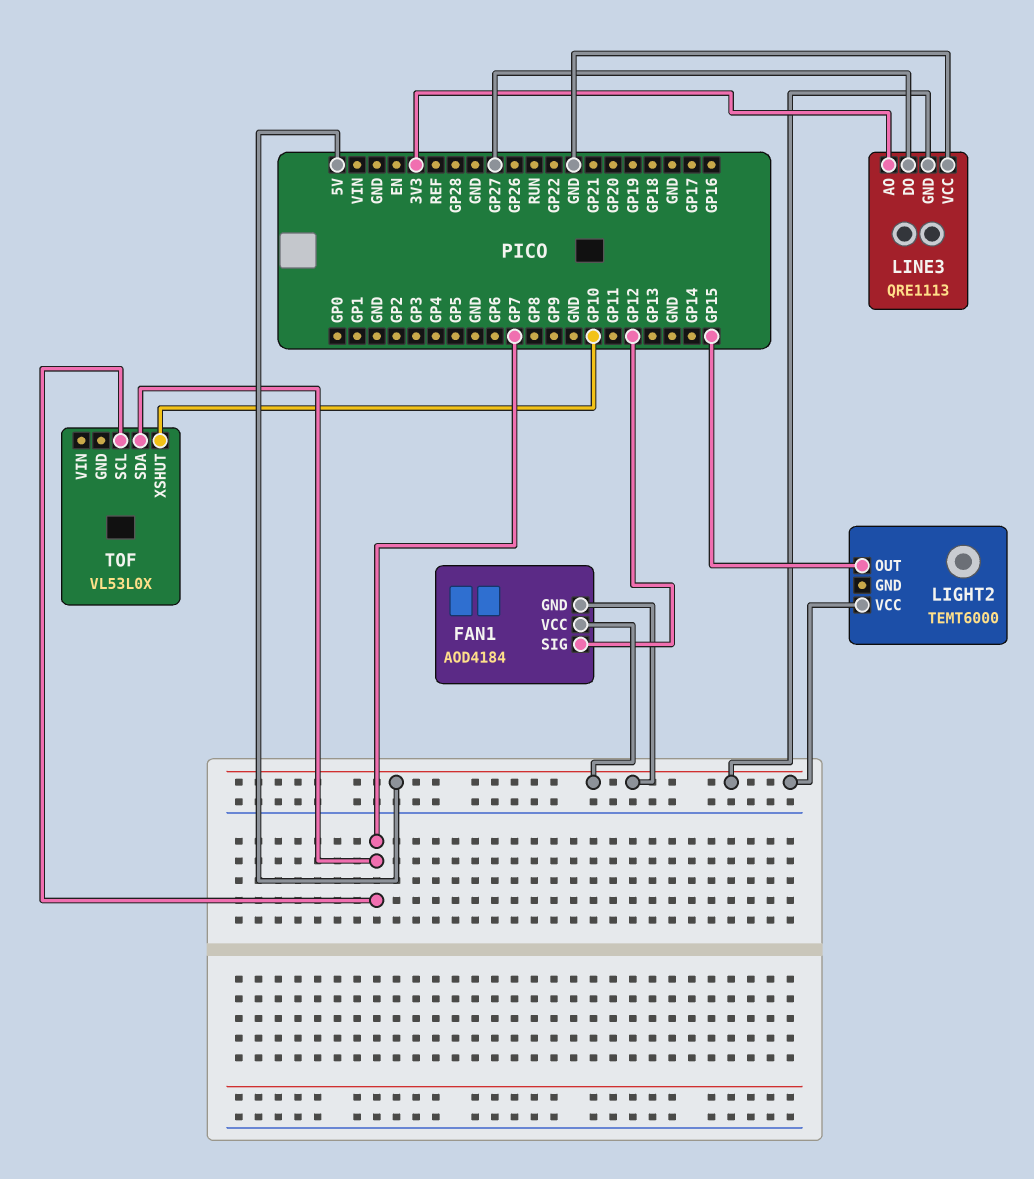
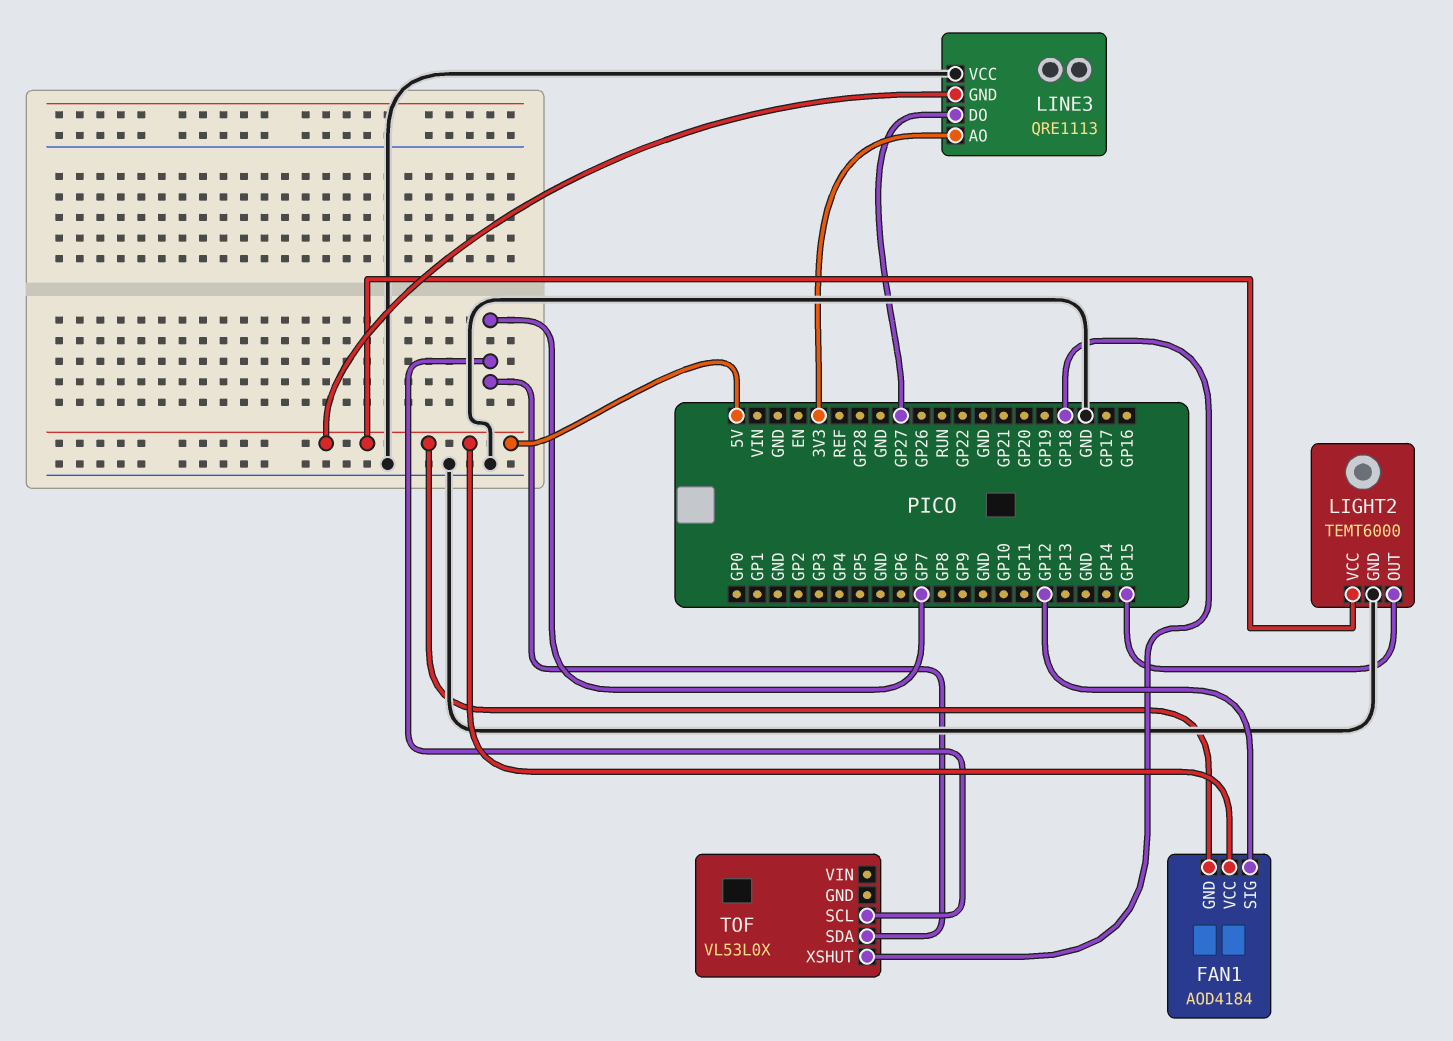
LIGHT2 pin GND: none -> GND
TOF pin XSHUT: GP10 -> GP18

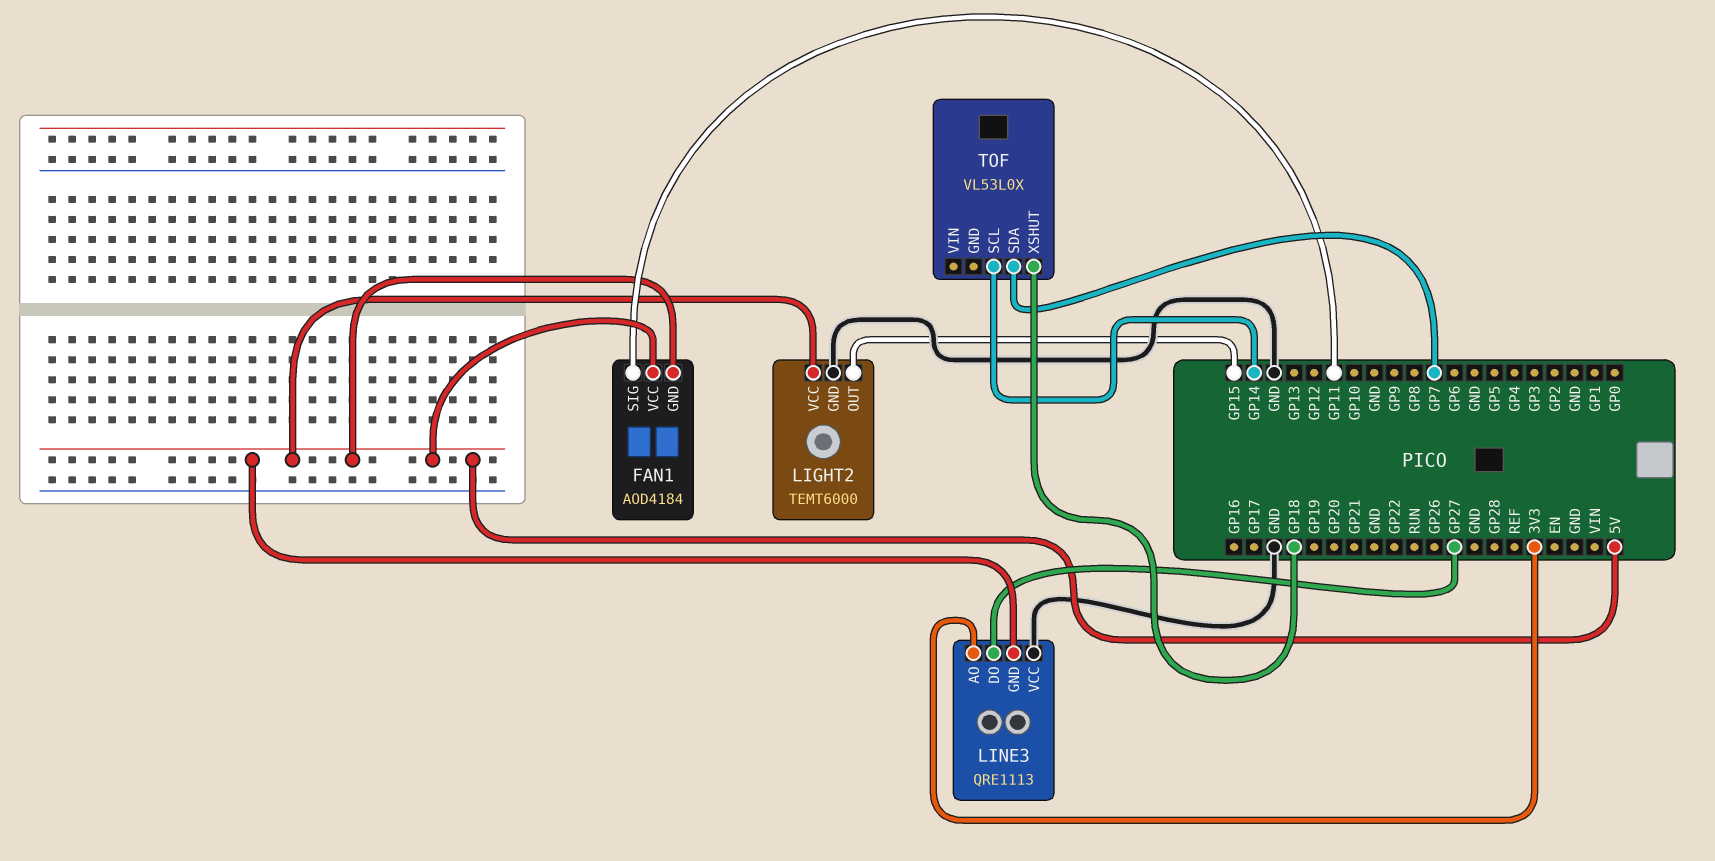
FAN1 pin SIG: GP12 -> GP11
TOF pin SCL: GP7 -> GP14

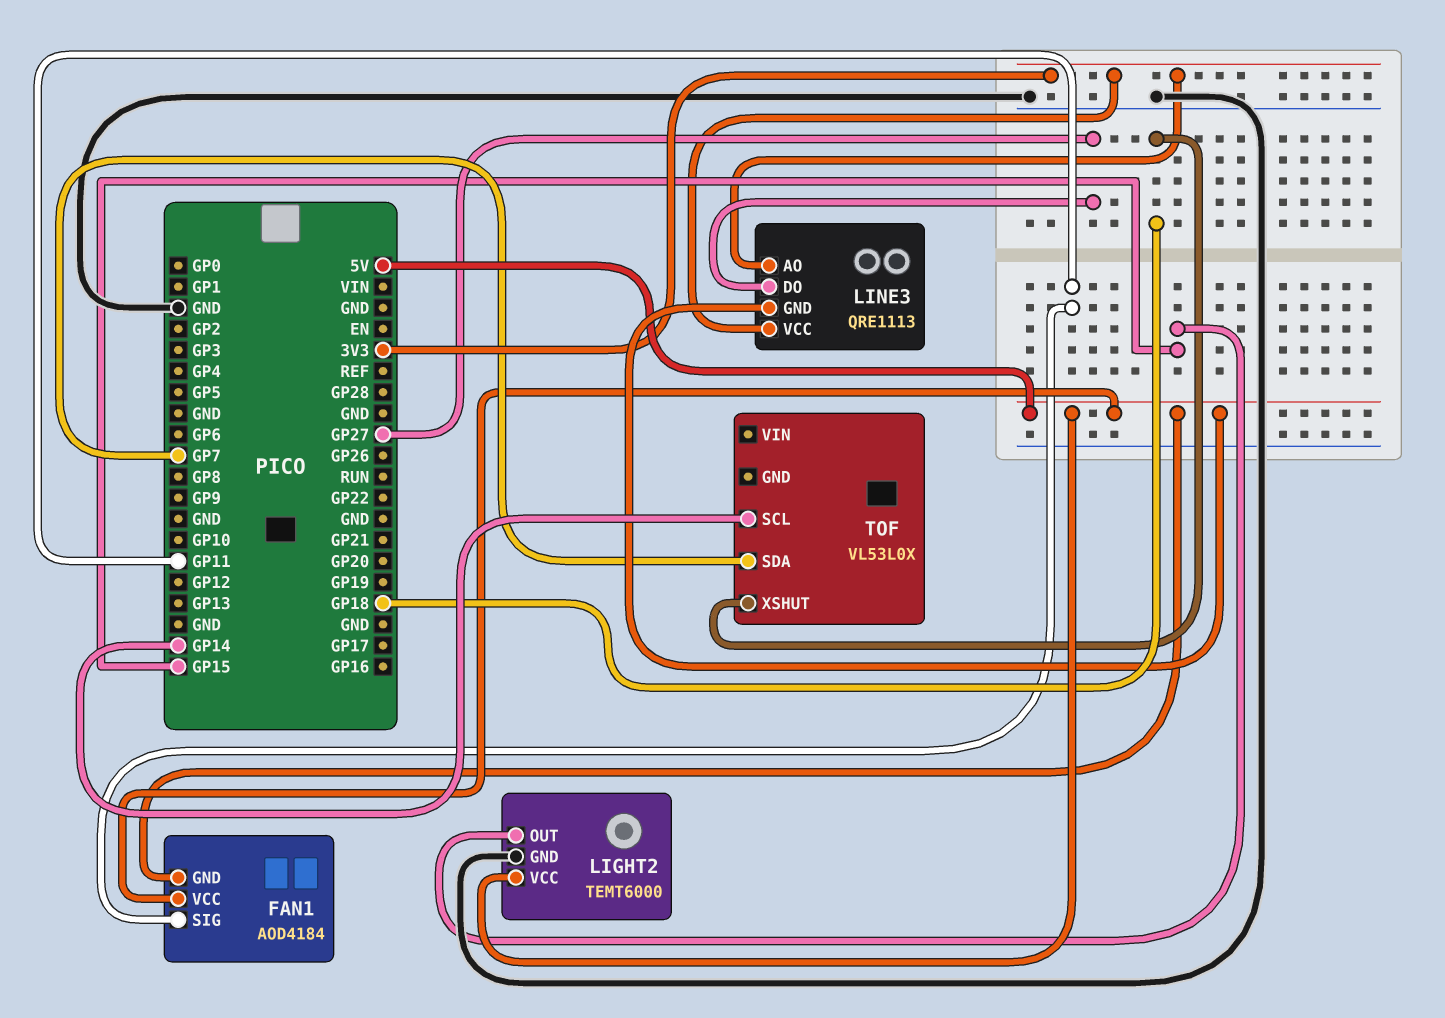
LINE3 pin VCC: GND -> 3V3

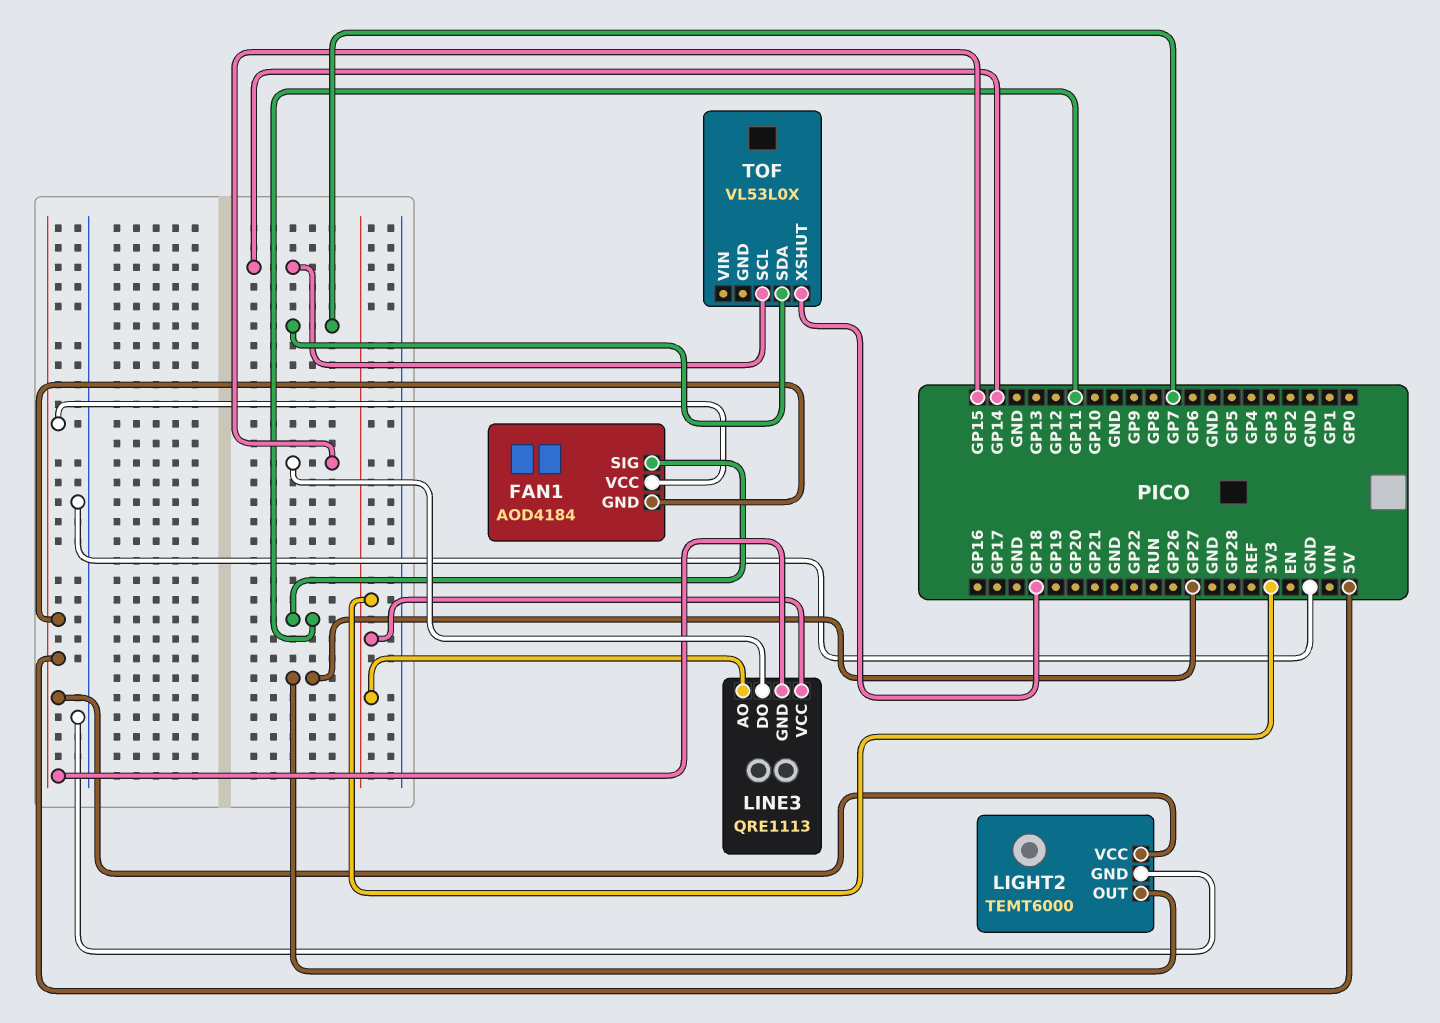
LIGHT2 pin OUT: GP15 -> GP27
LINE3 pin DO: GP27 -> GP15

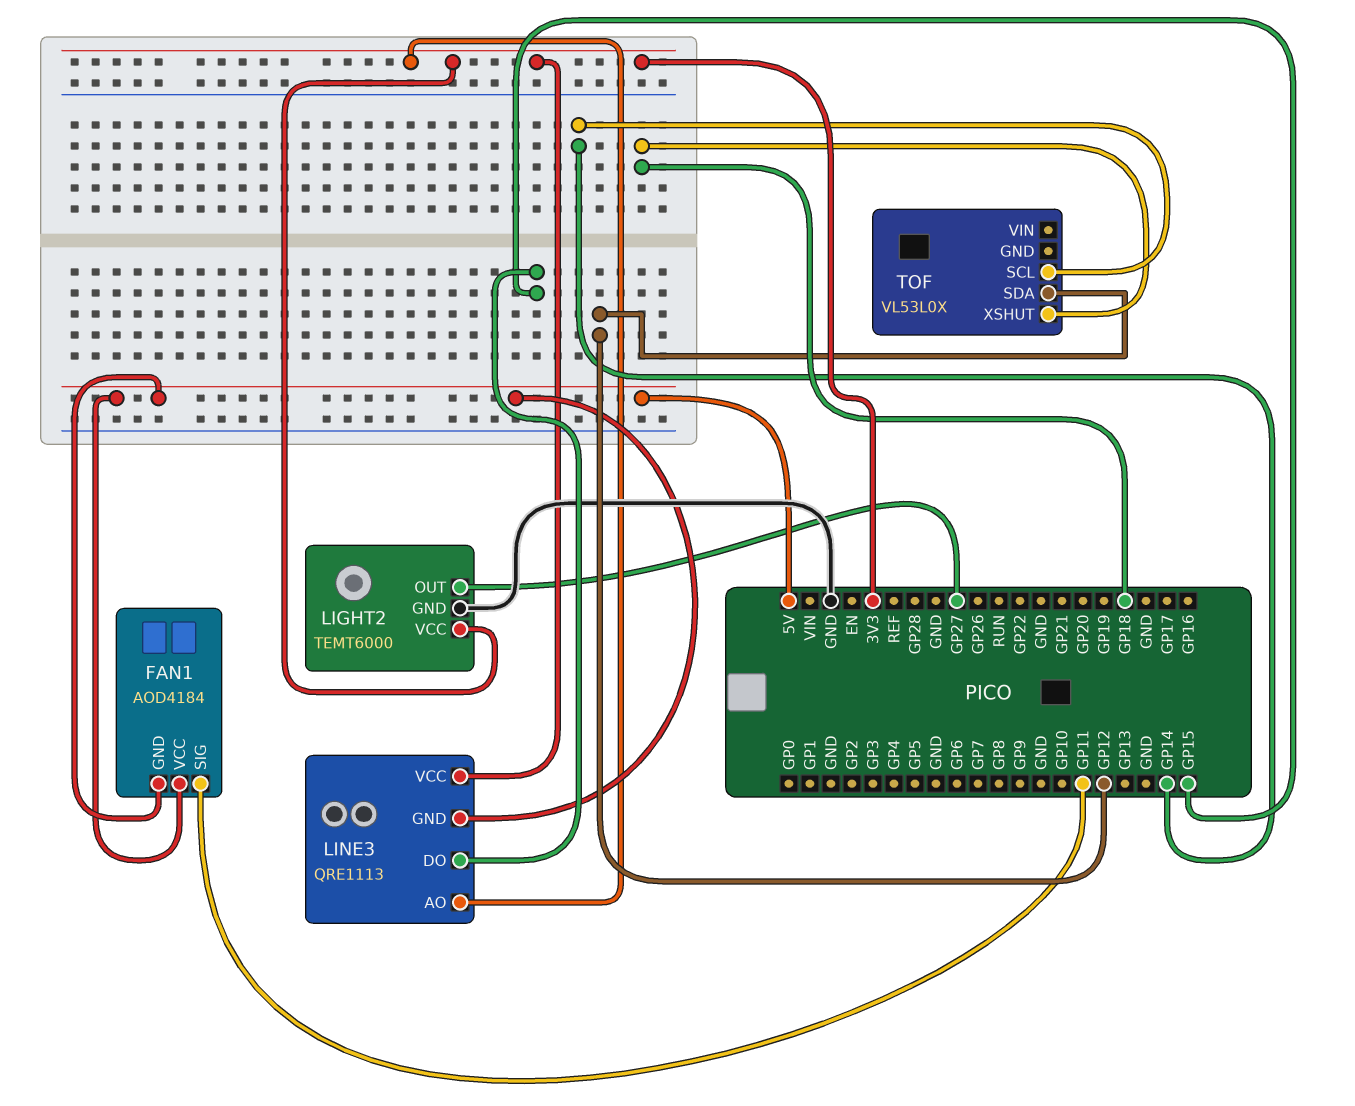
LIGHT2 pin VCC: 5V -> 3V3
TOF pin SDA: GP7 -> GP12

